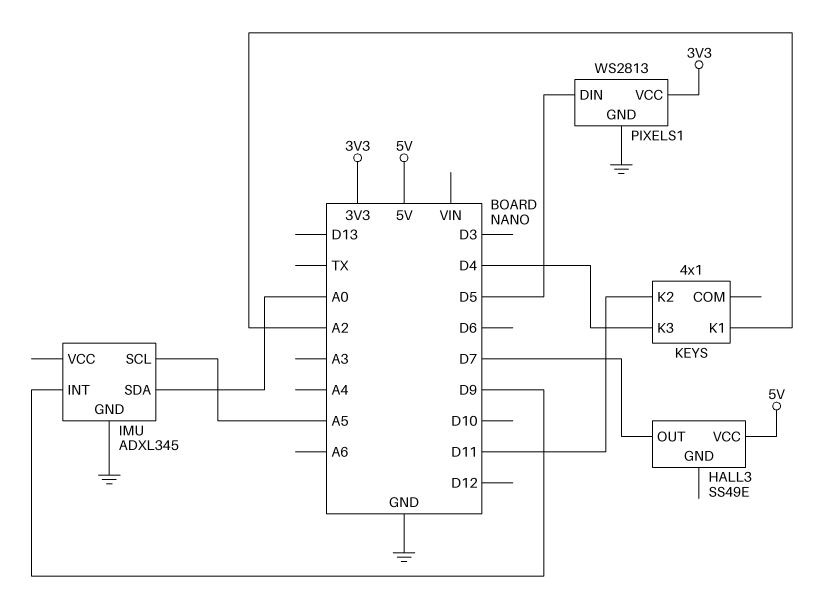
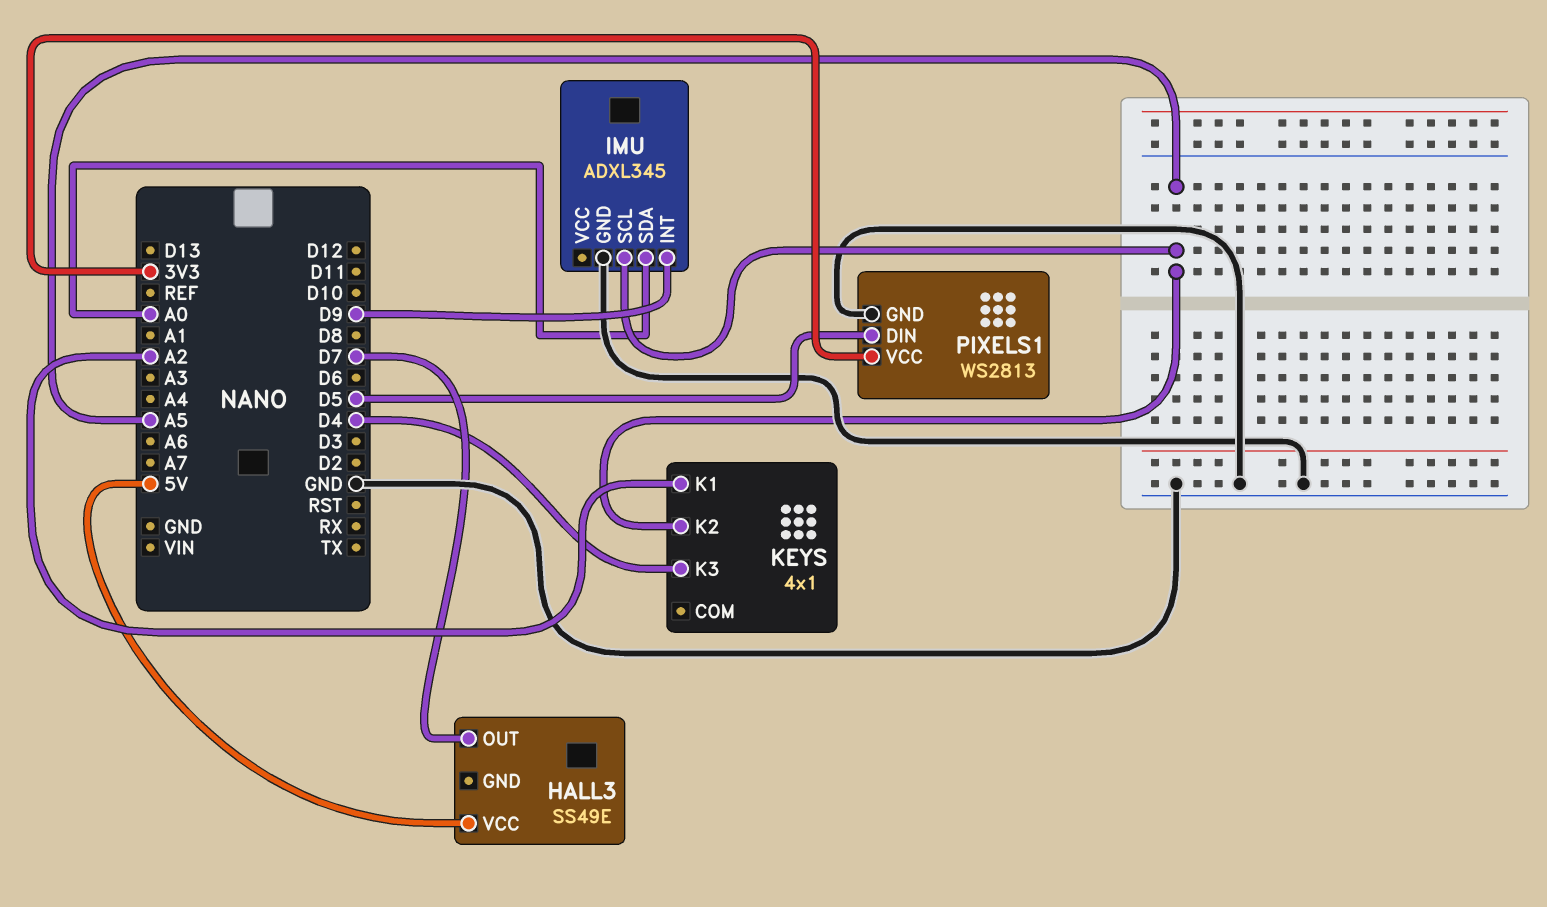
KEYS pin K2: D11 -> A5

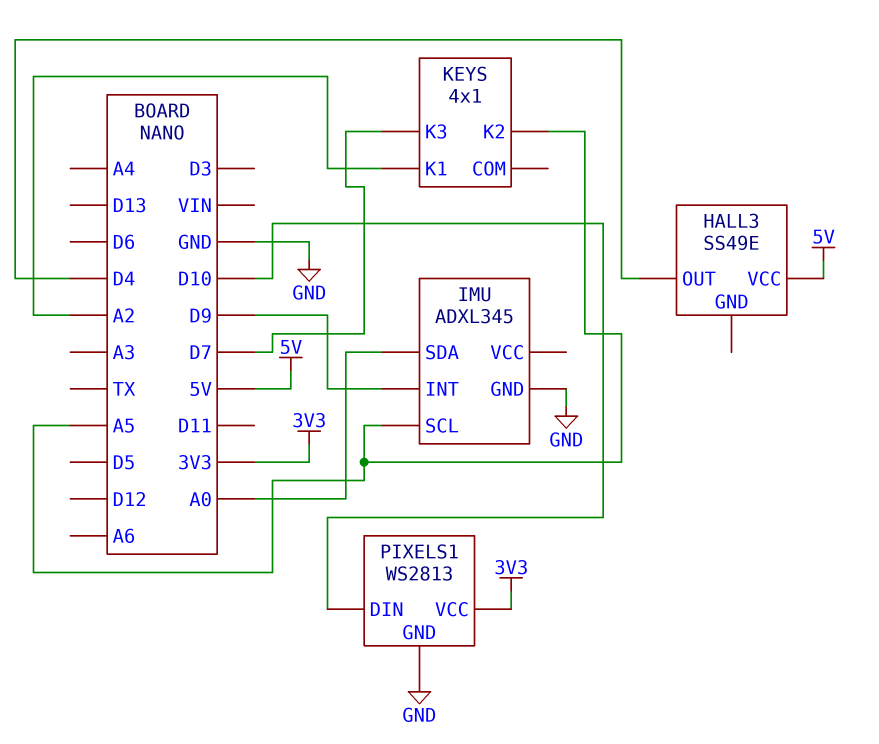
HALL3 pin OUT: D7 -> D4
KEYS pin K3: D4 -> D7
PIXELS1 pin DIN: D5 -> D10

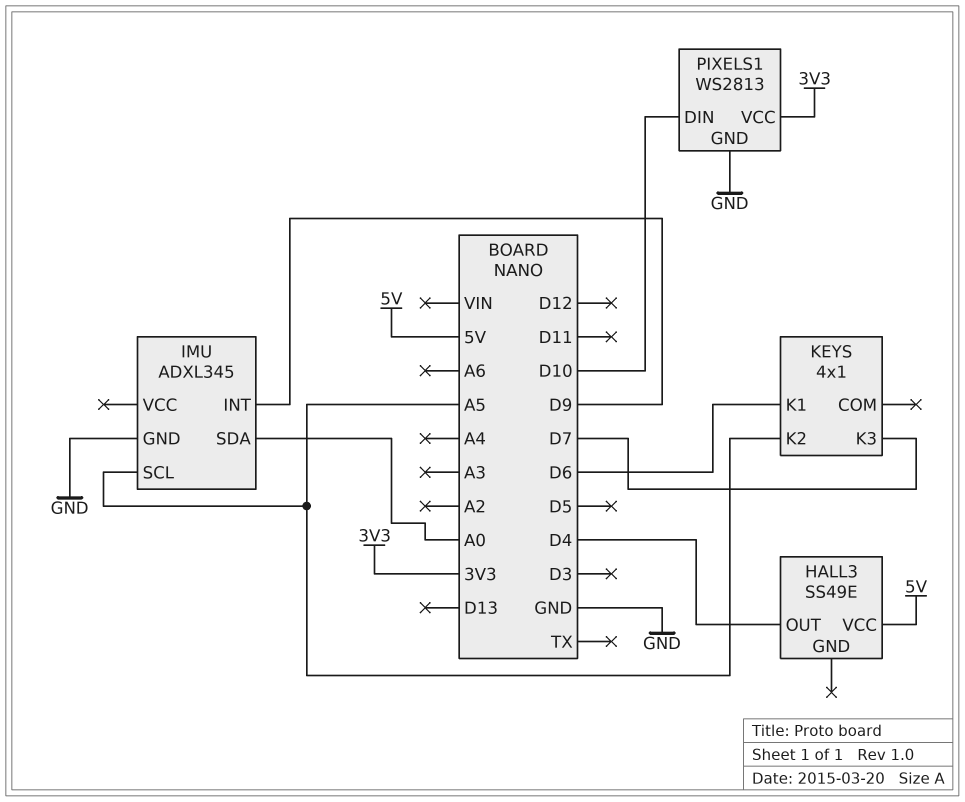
KEYS pin K1: A2 -> D6

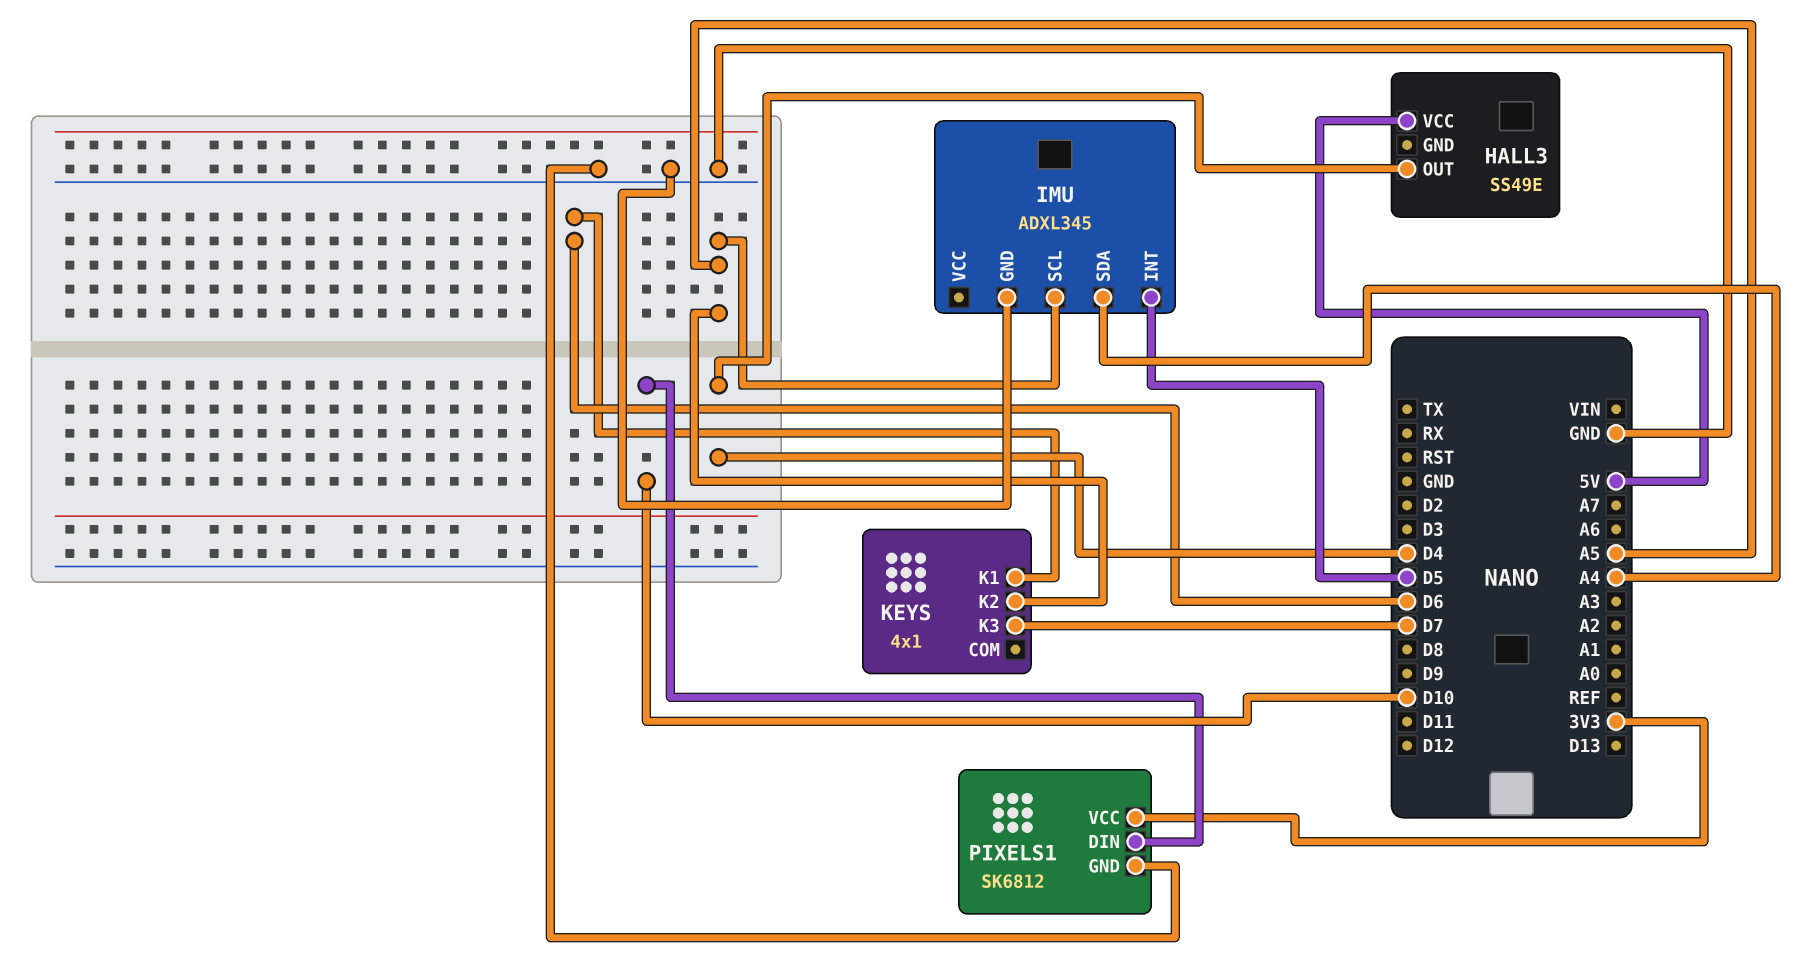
IMU pin INT: D9 -> D5
IMU pin SDA: A0 -> A4
PIXELS1: WS2813 -> SK6812

